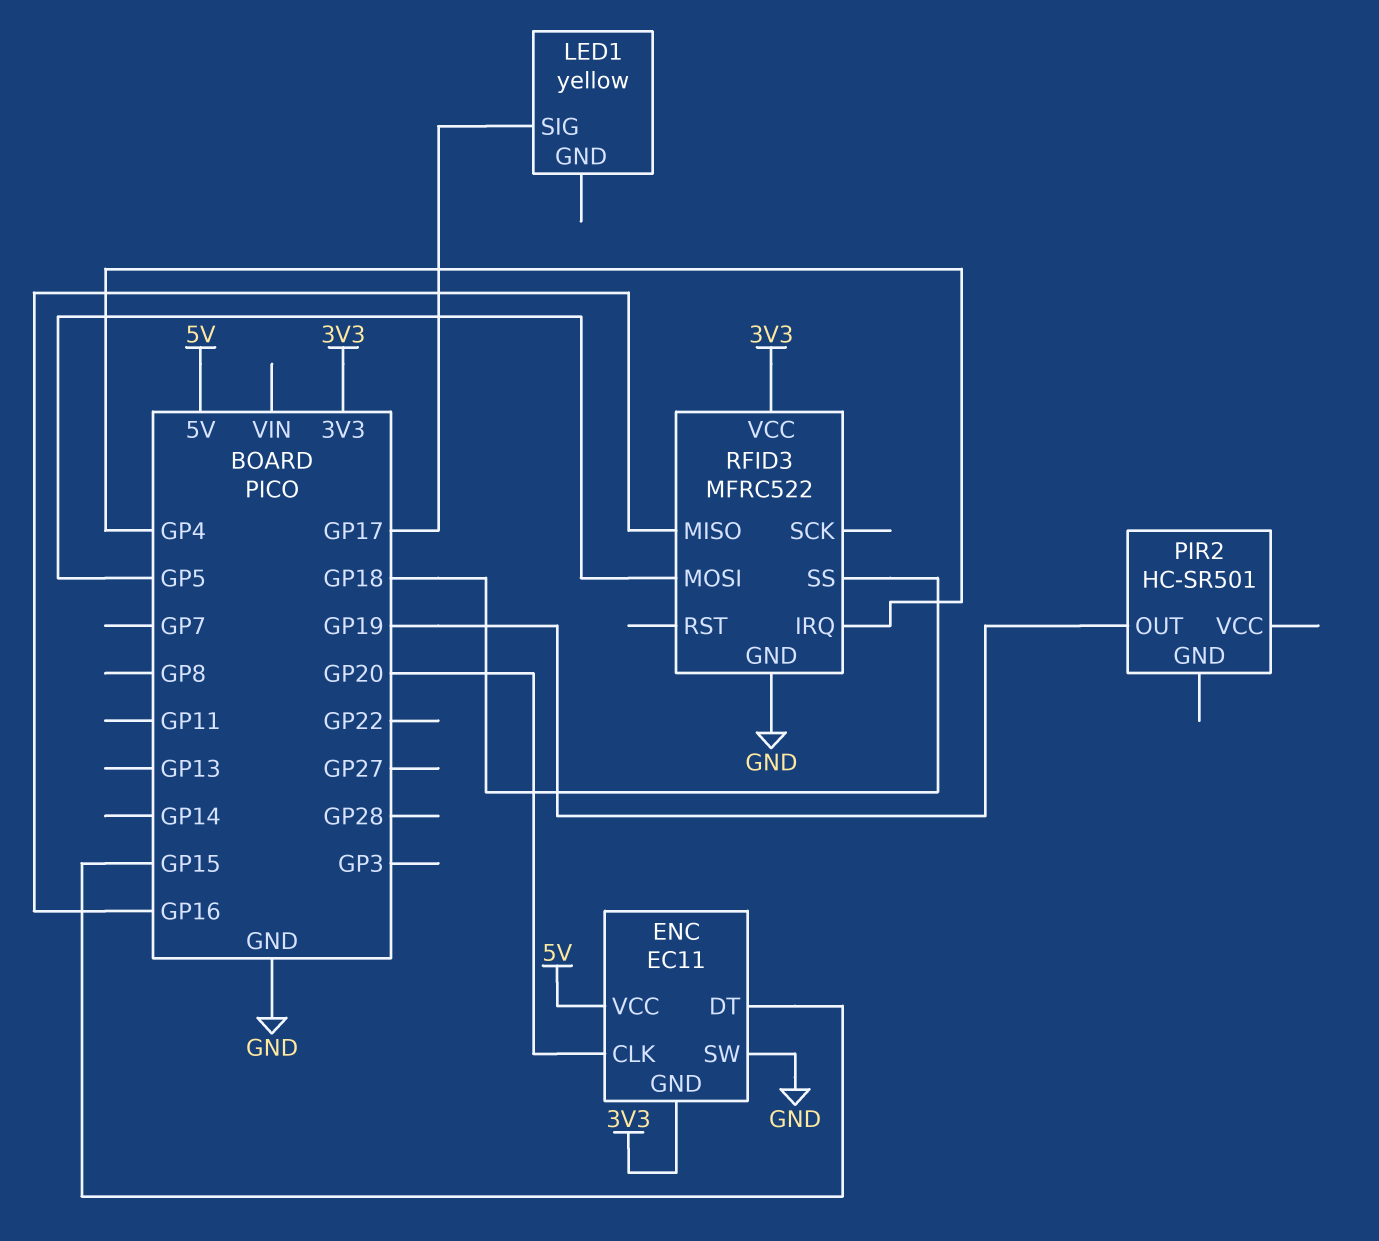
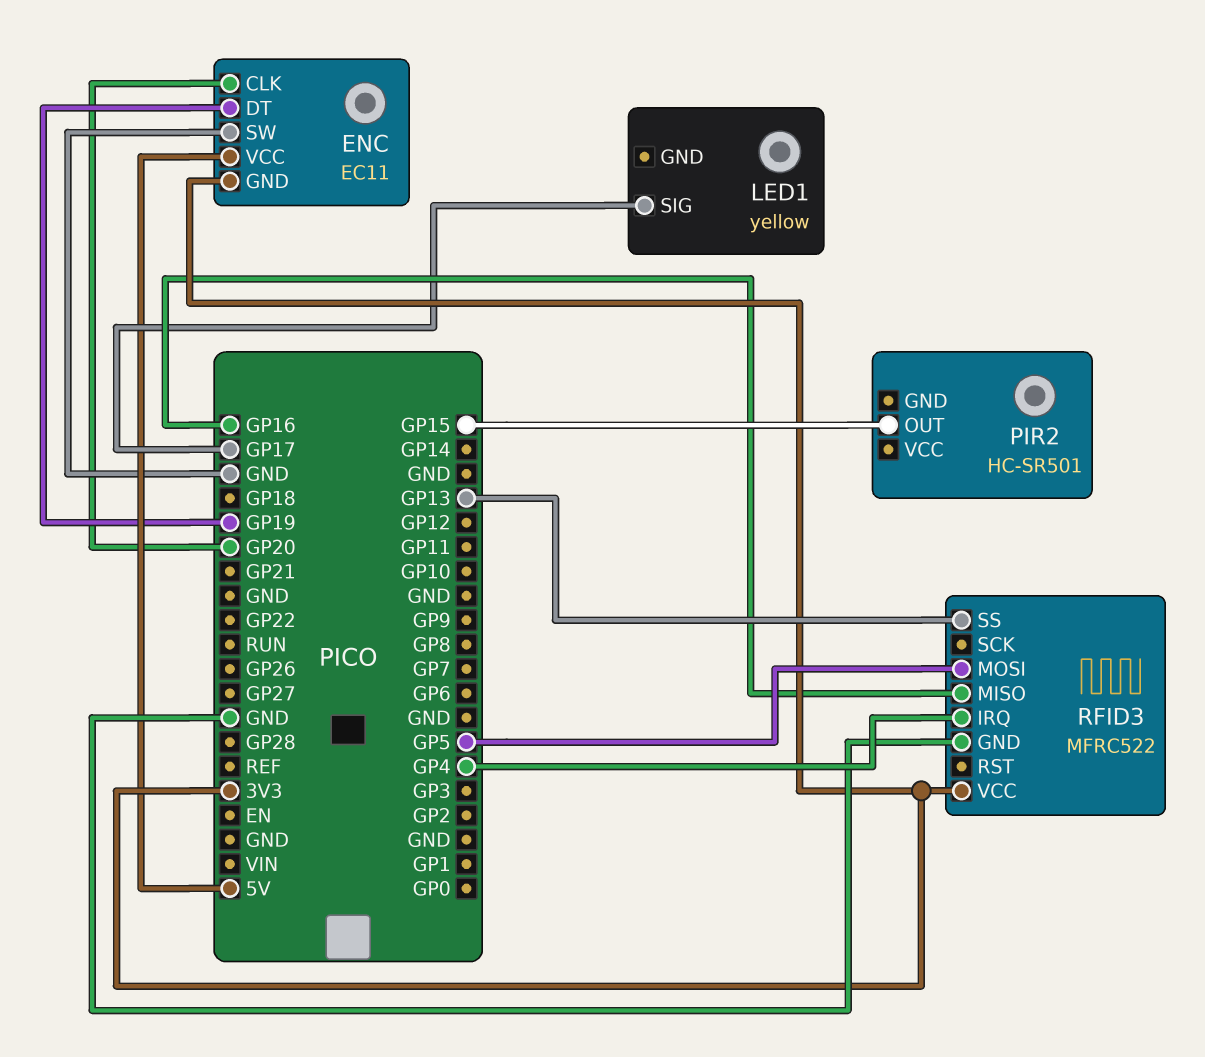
ENC pin DT: GP15 -> GP19
PIR2 pin OUT: GP19 -> GP15
RFID3 pin SS: GP18 -> GP13

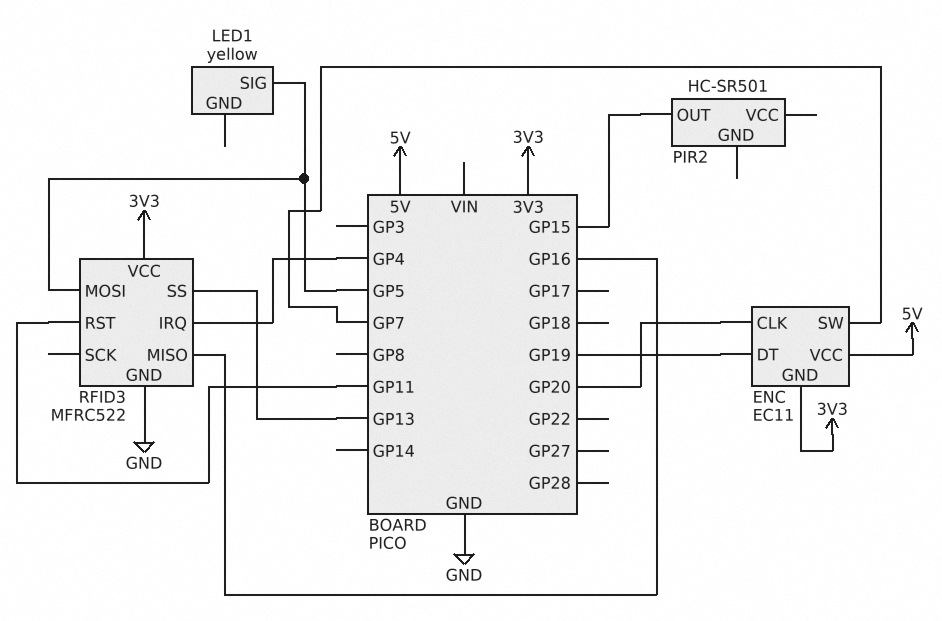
ENC pin SW: GND -> GP7
LED1 pin SIG: GP17 -> GP5
RFID3 pin RST: none -> GP11

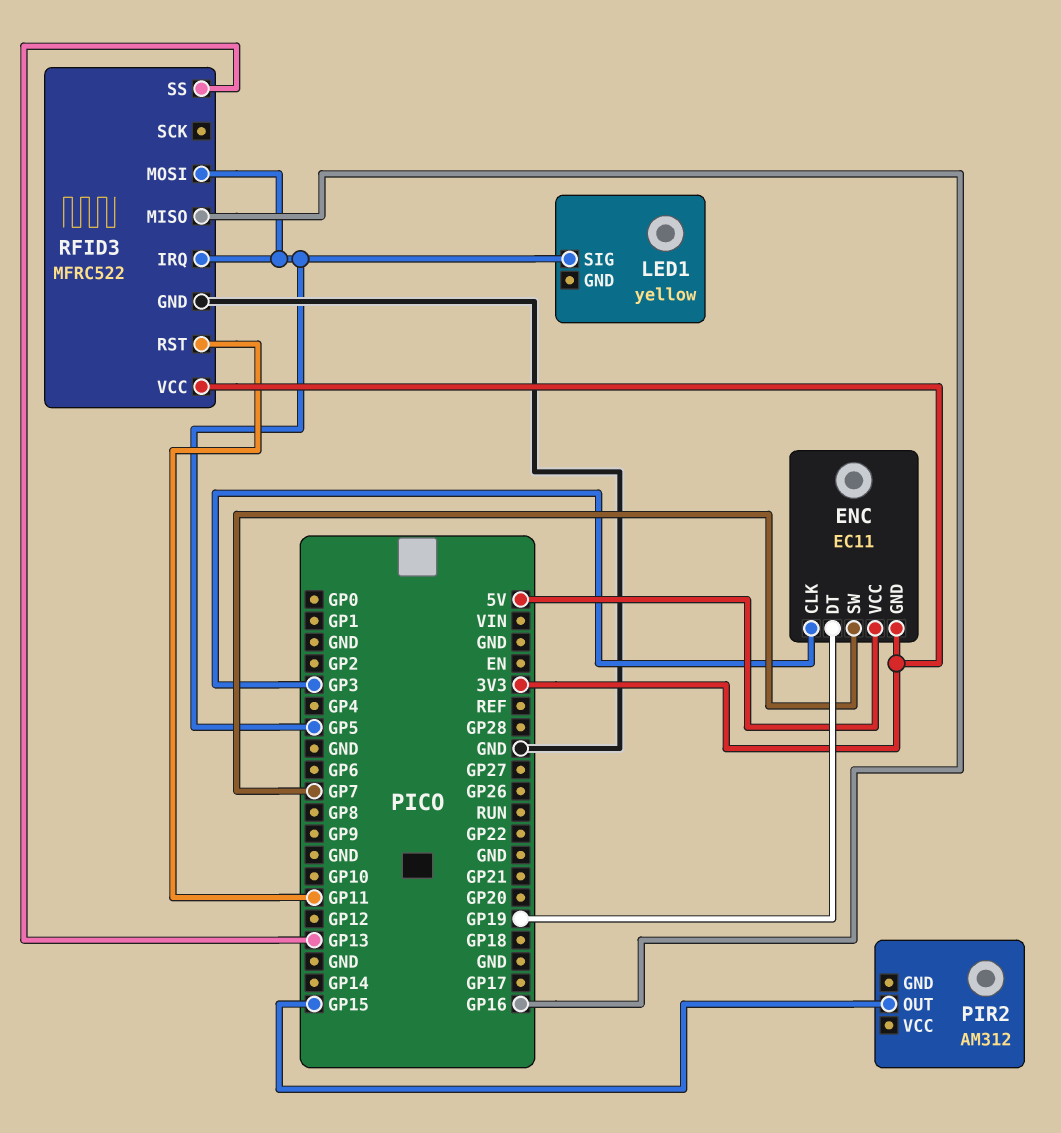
ENC pin CLK: GP20 -> GP3
PIR2: HC-SR501 -> AM312
RFID3 pin IRQ: GP4 -> GP5

